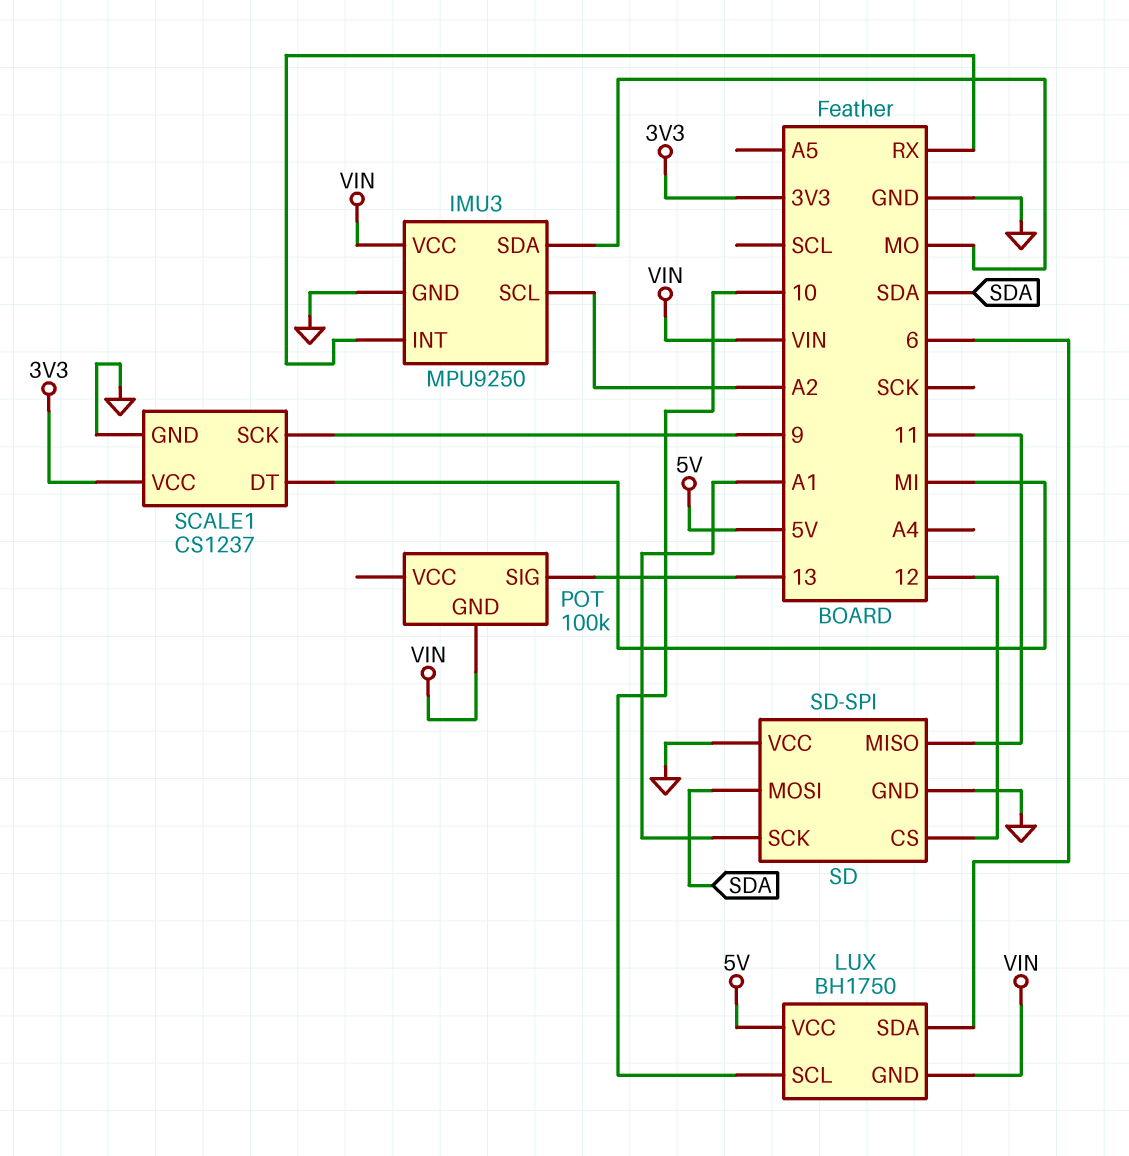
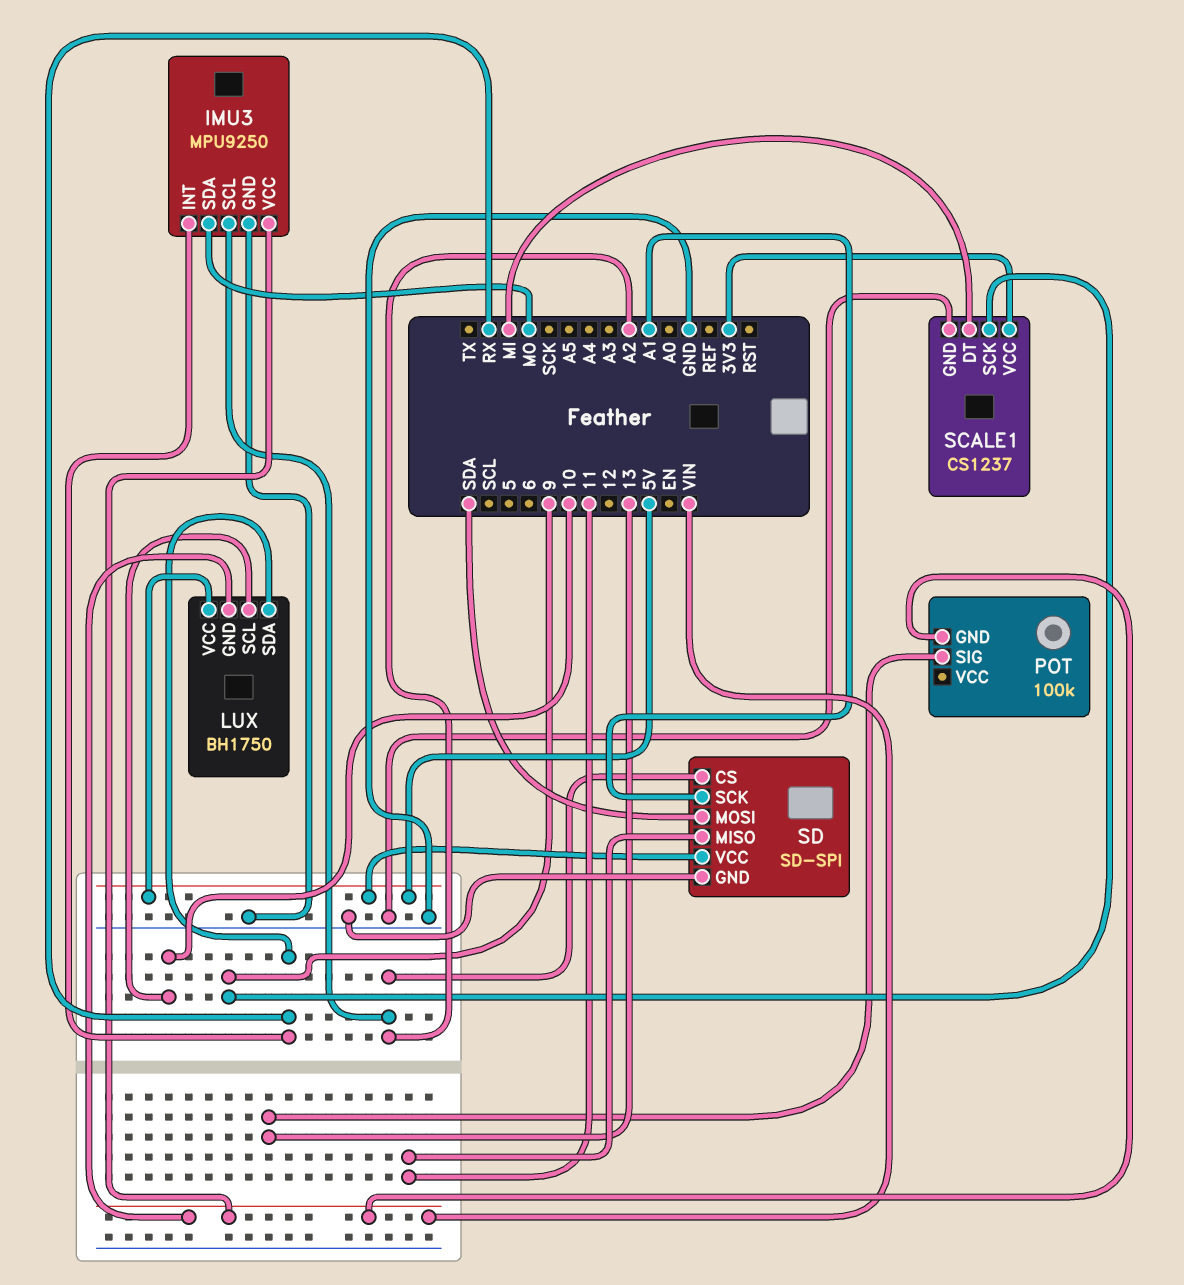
LUX pin SDA: 6 -> RX
SD pin CS: 12 -> A2
SD pin VCC: GND -> 5V

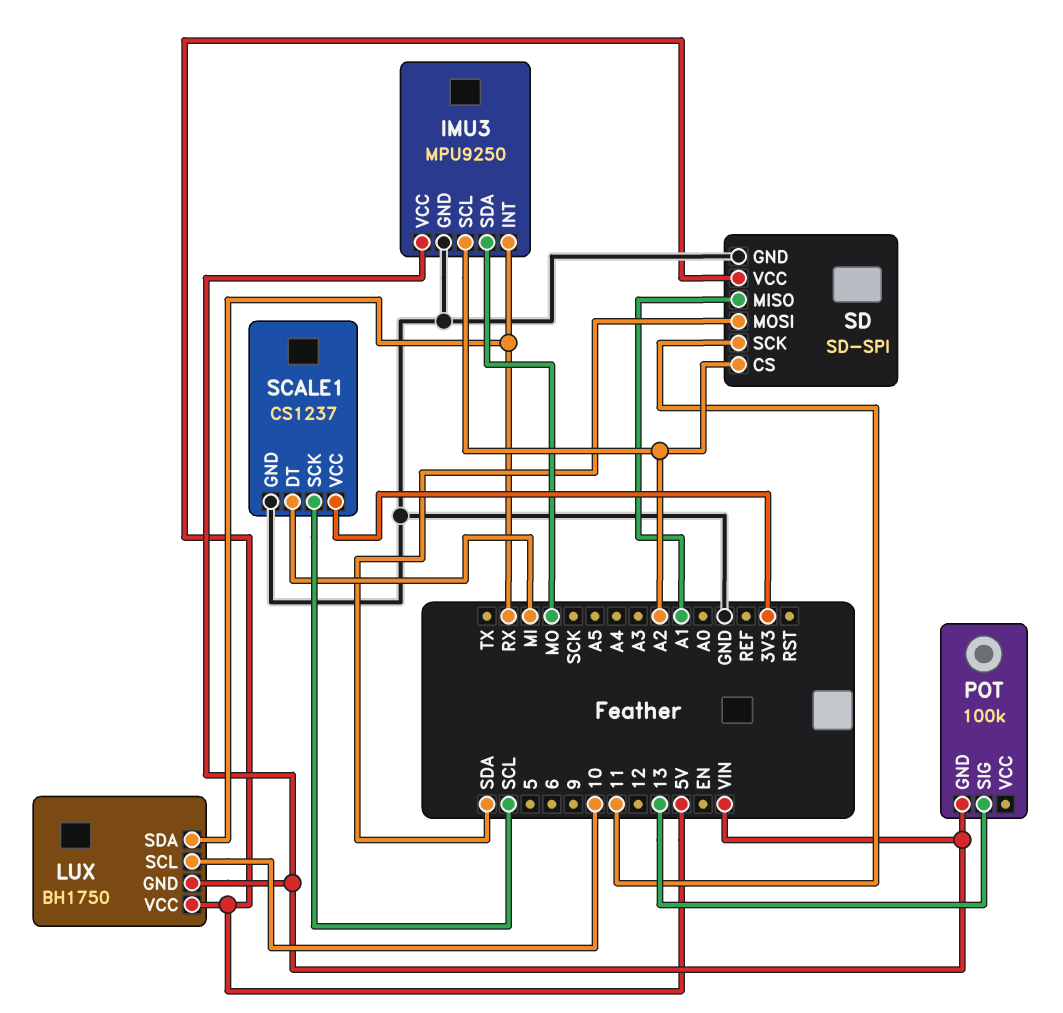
SCALE1 pin SCK: 9 -> SCL
SD pin MISO: 11 -> A1
SD pin SCK: A1 -> 11

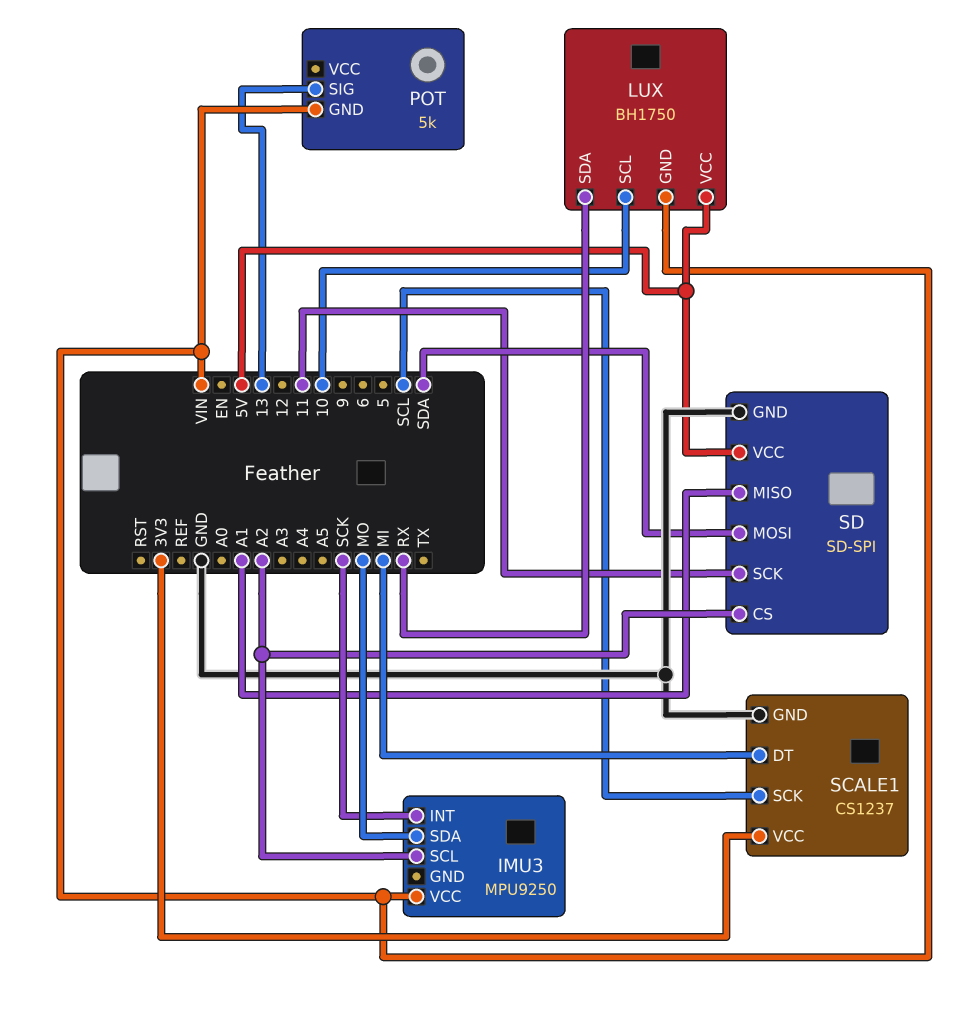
IMU3 pin GND: GND -> none
IMU3 pin INT: RX -> SCK
POT: 100k -> 5k

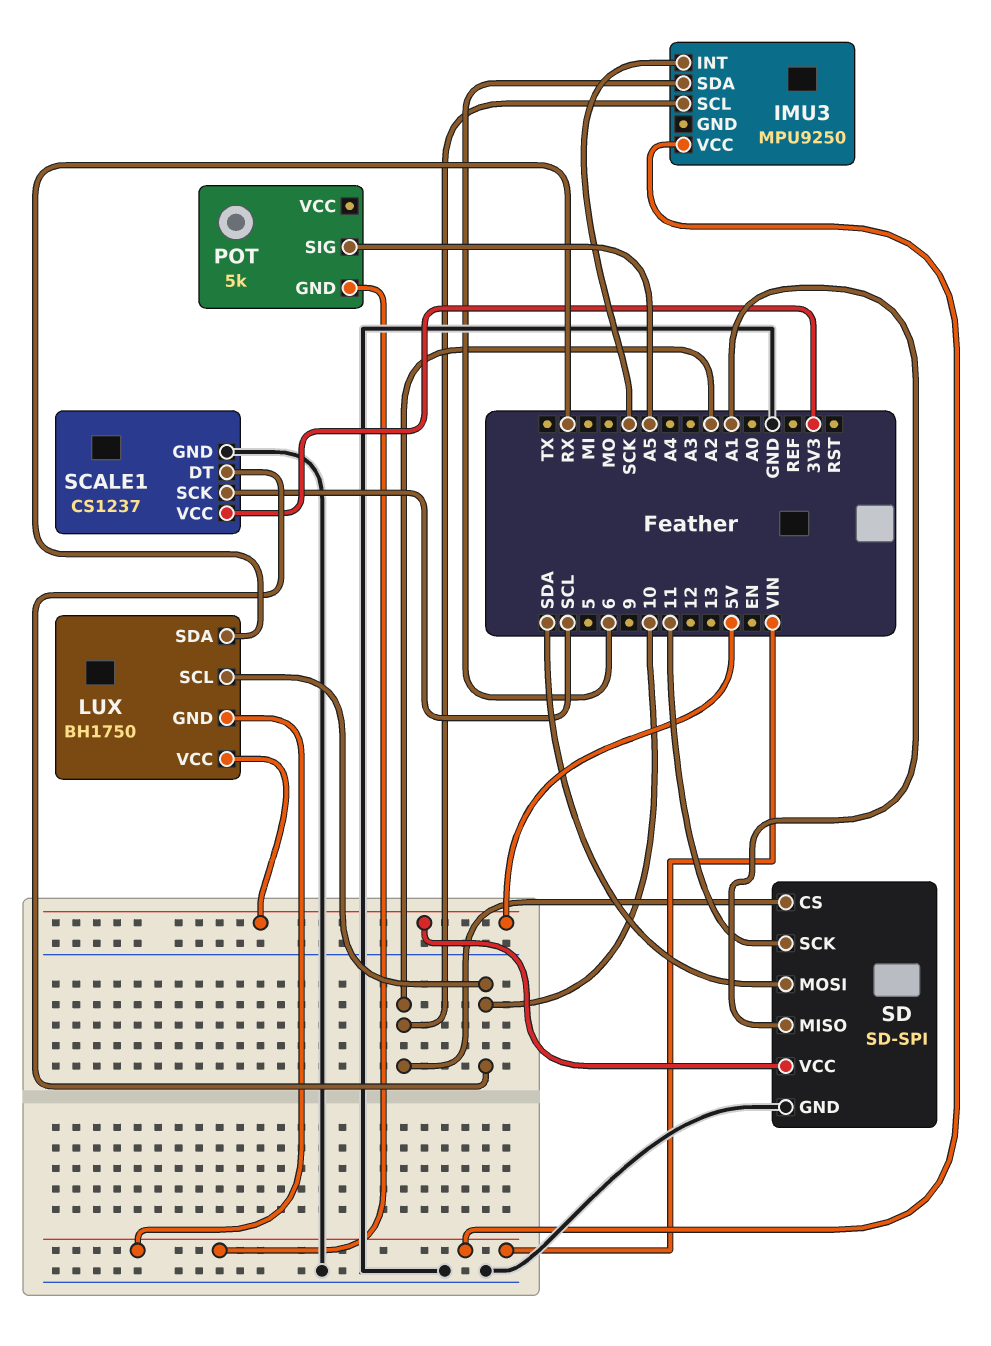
IMU3 pin SDA: MO -> 6
POT pin SIG: 13 -> A5
SCALE1 pin DT: MI -> 10

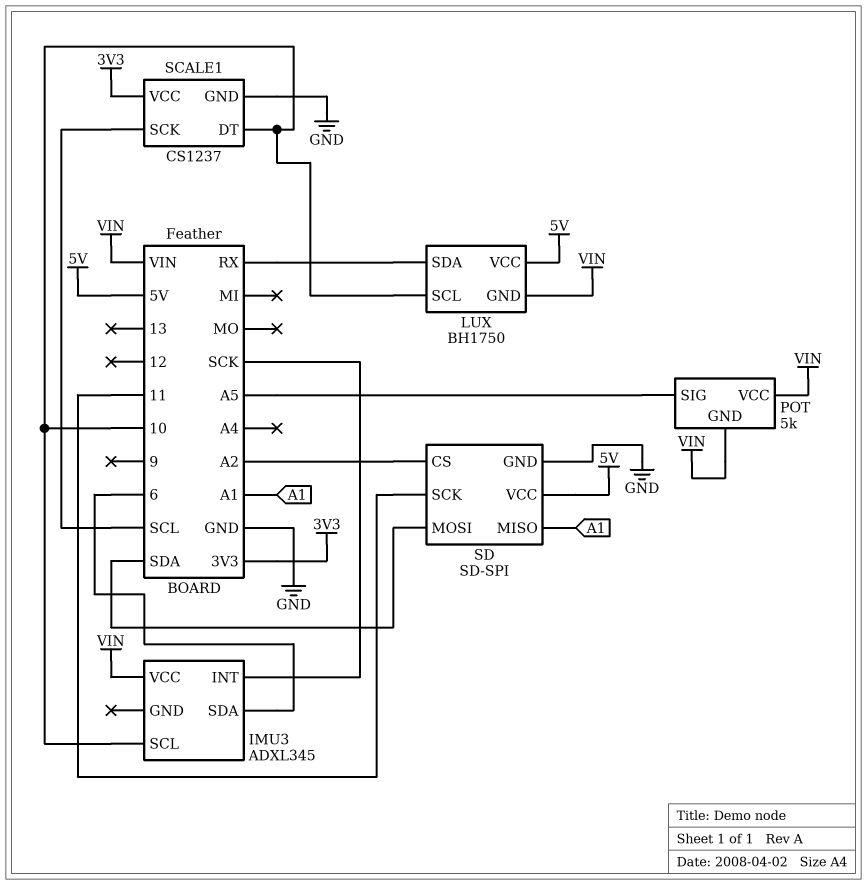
IMU3: MPU9250 -> ADXL345
IMU3 pin SCL: A2 -> 10
POT pin VCC: none -> VIN

